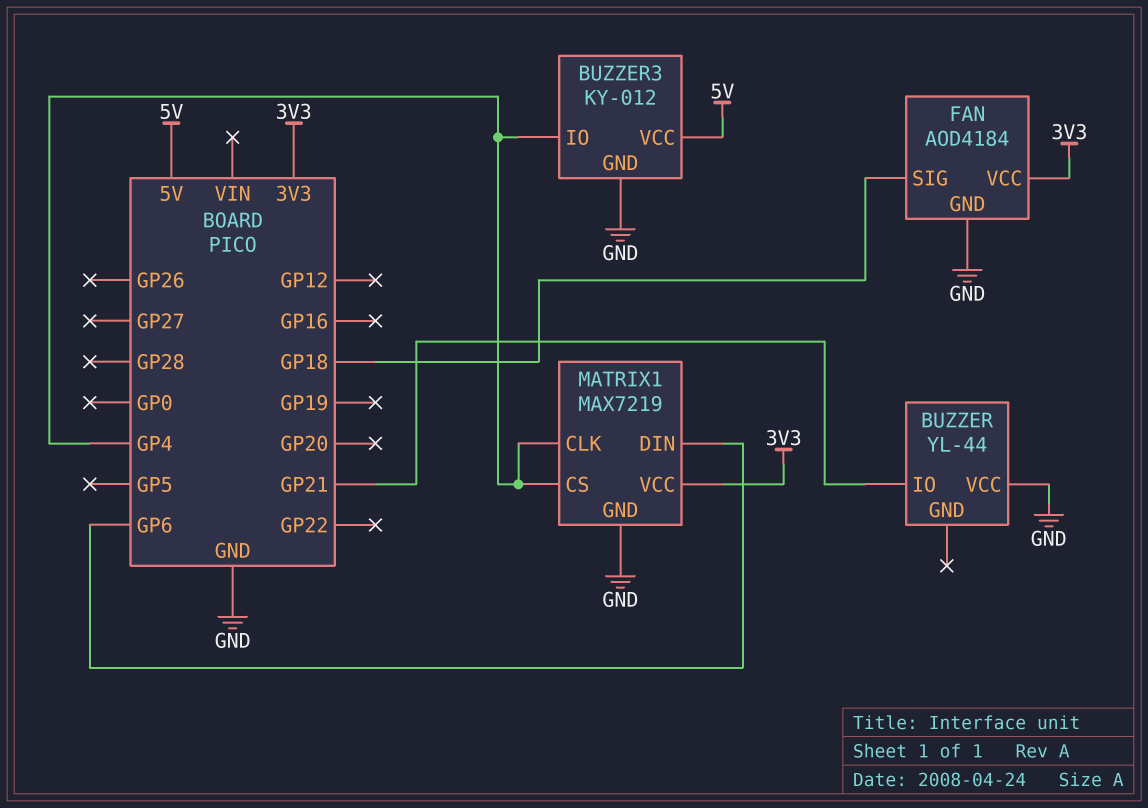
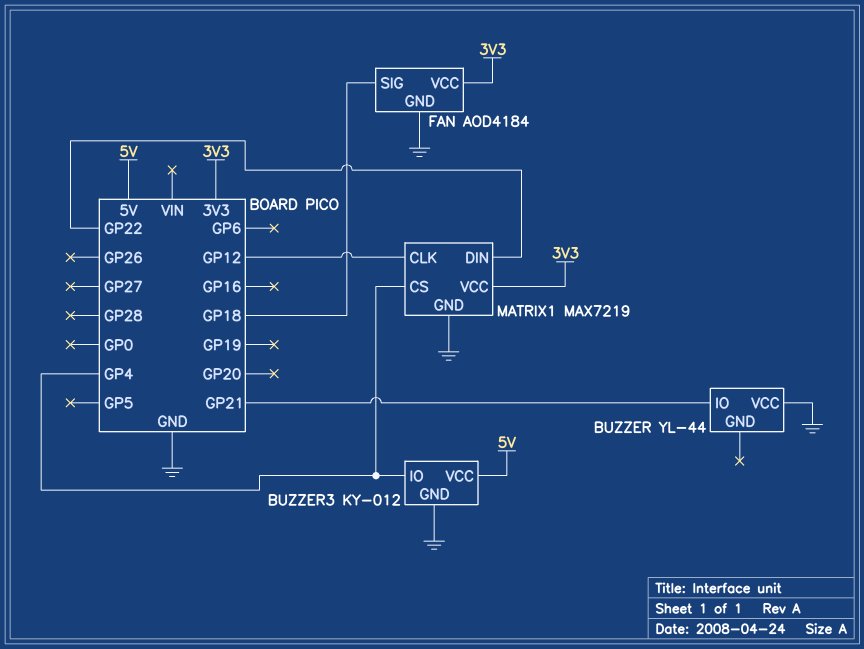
MATRIX1 pin CLK: GP4 -> GP12
MATRIX1 pin DIN: GP6 -> GP22

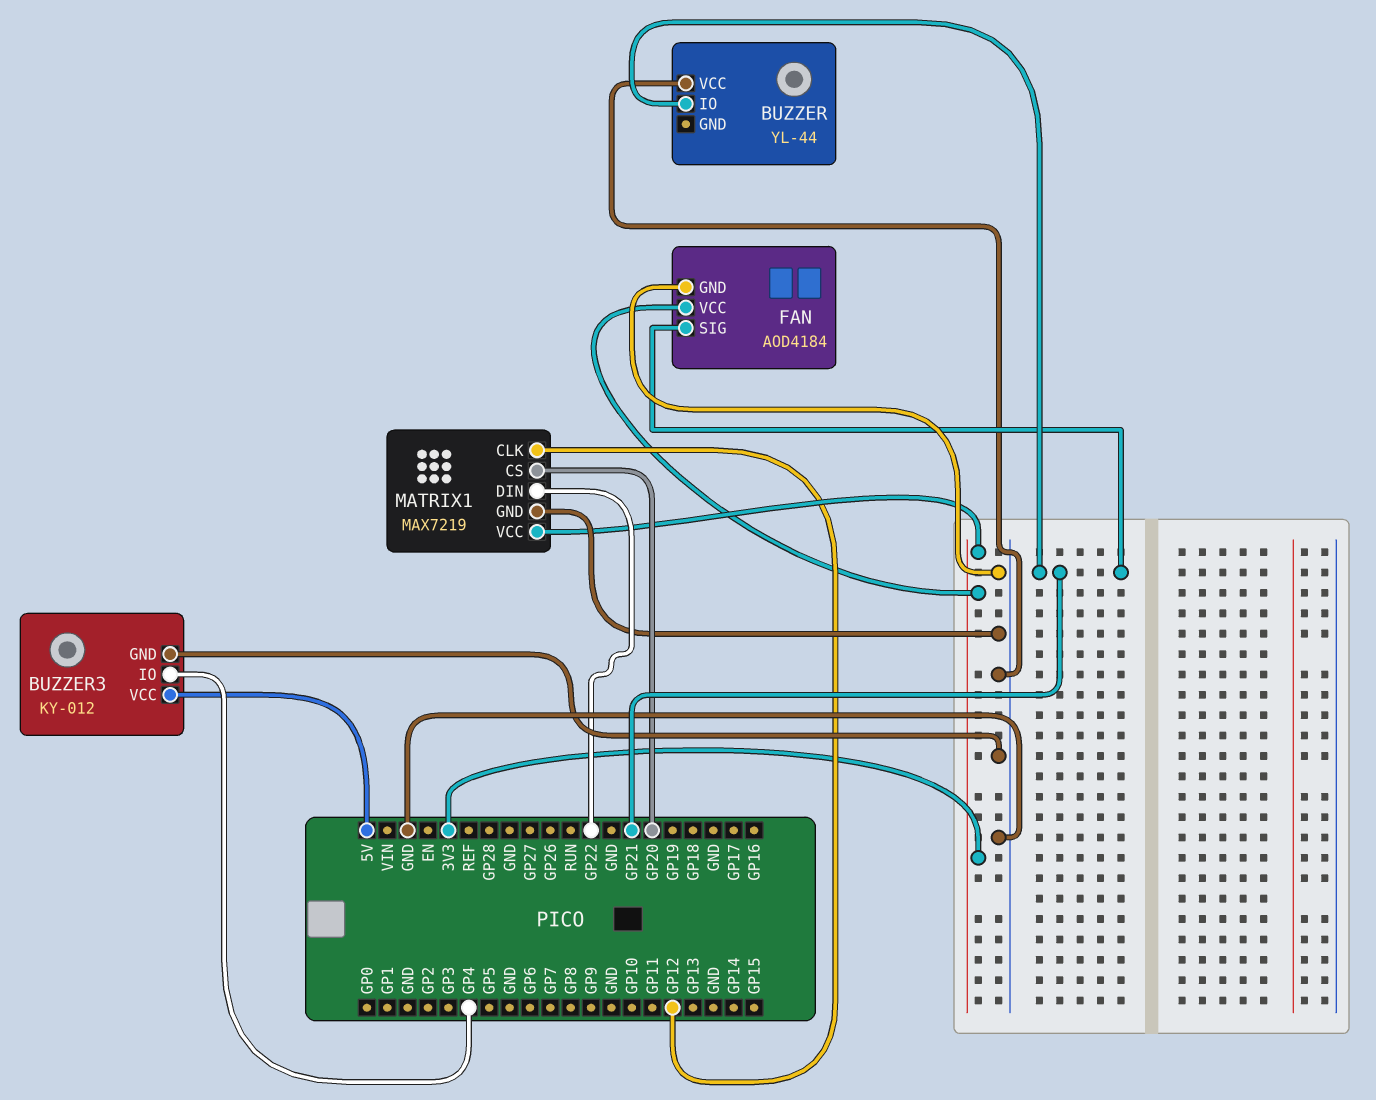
FAN pin SIG: GP18 -> GP21
MATRIX1 pin CS: GP4 -> GP20

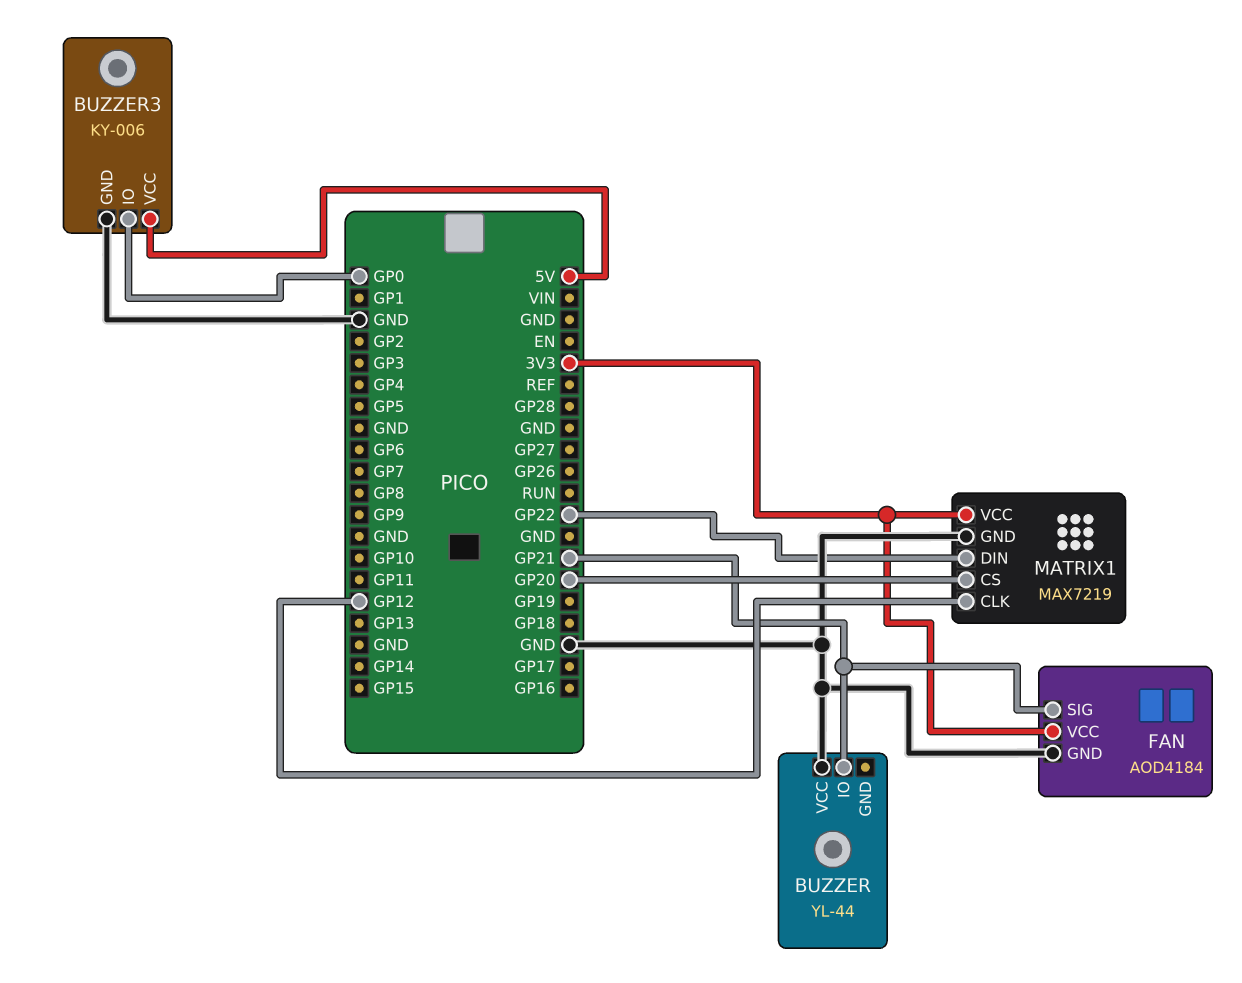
BUZZER3: KY-012 -> KY-006
BUZZER3 pin IO: GP4 -> GP0

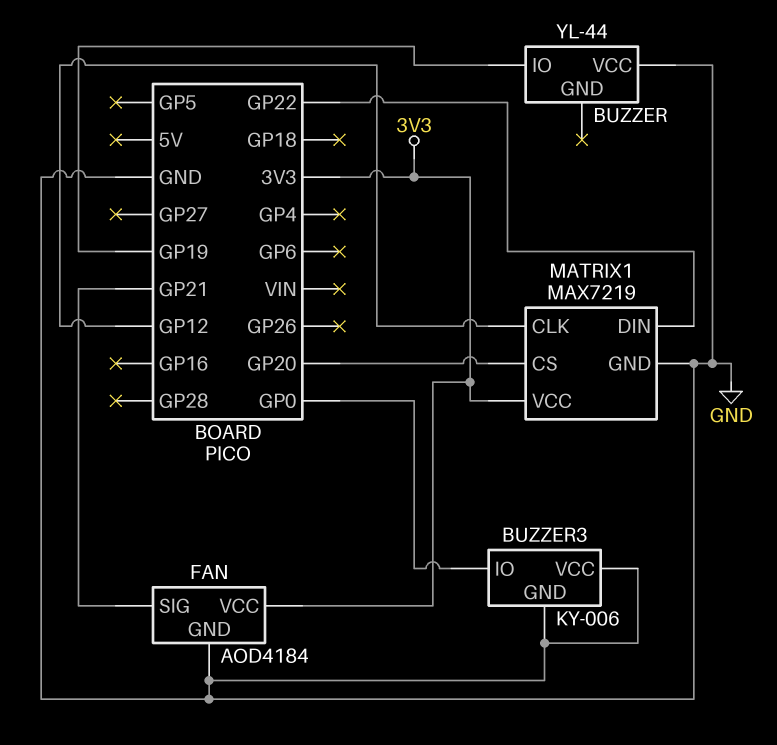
BUZZER pin IO: GP21 -> GP19
BUZZER3 pin VCC: 5V -> GND

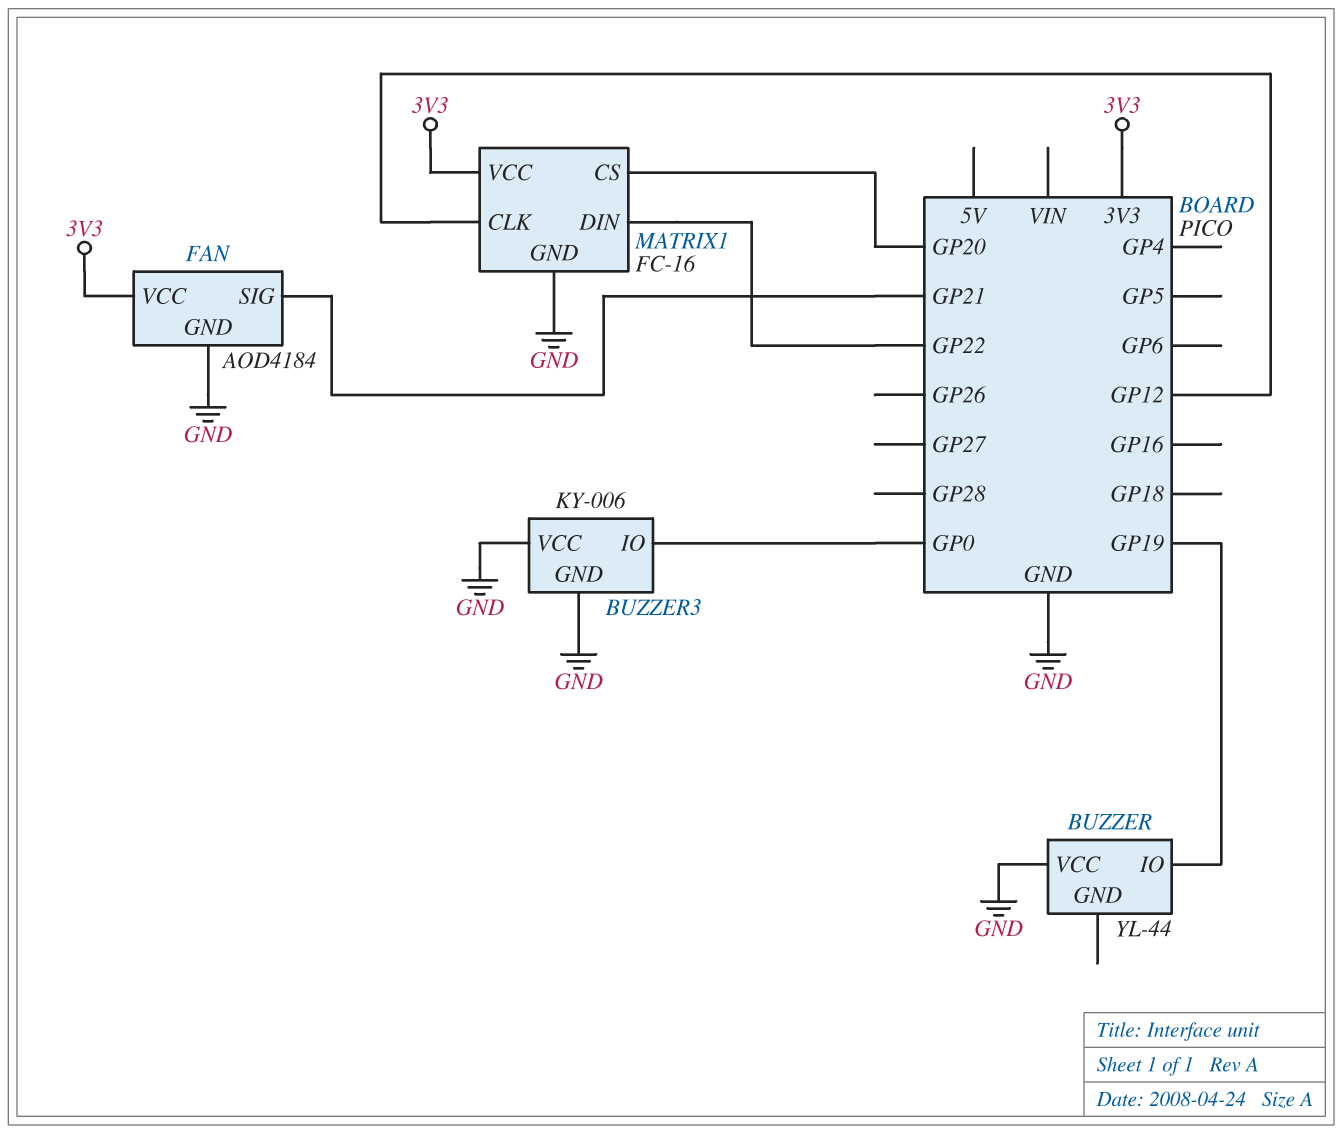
MATRIX1: MAX7219 -> FC-16

